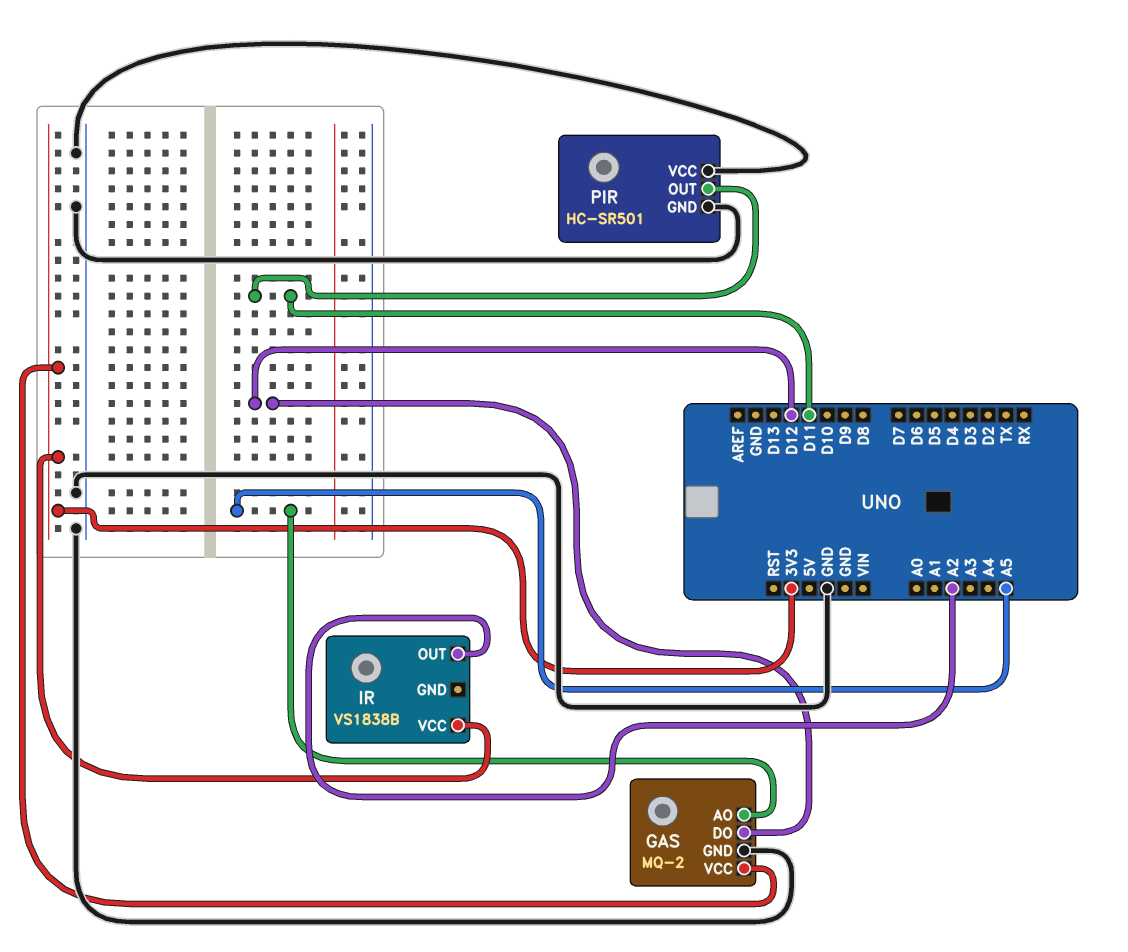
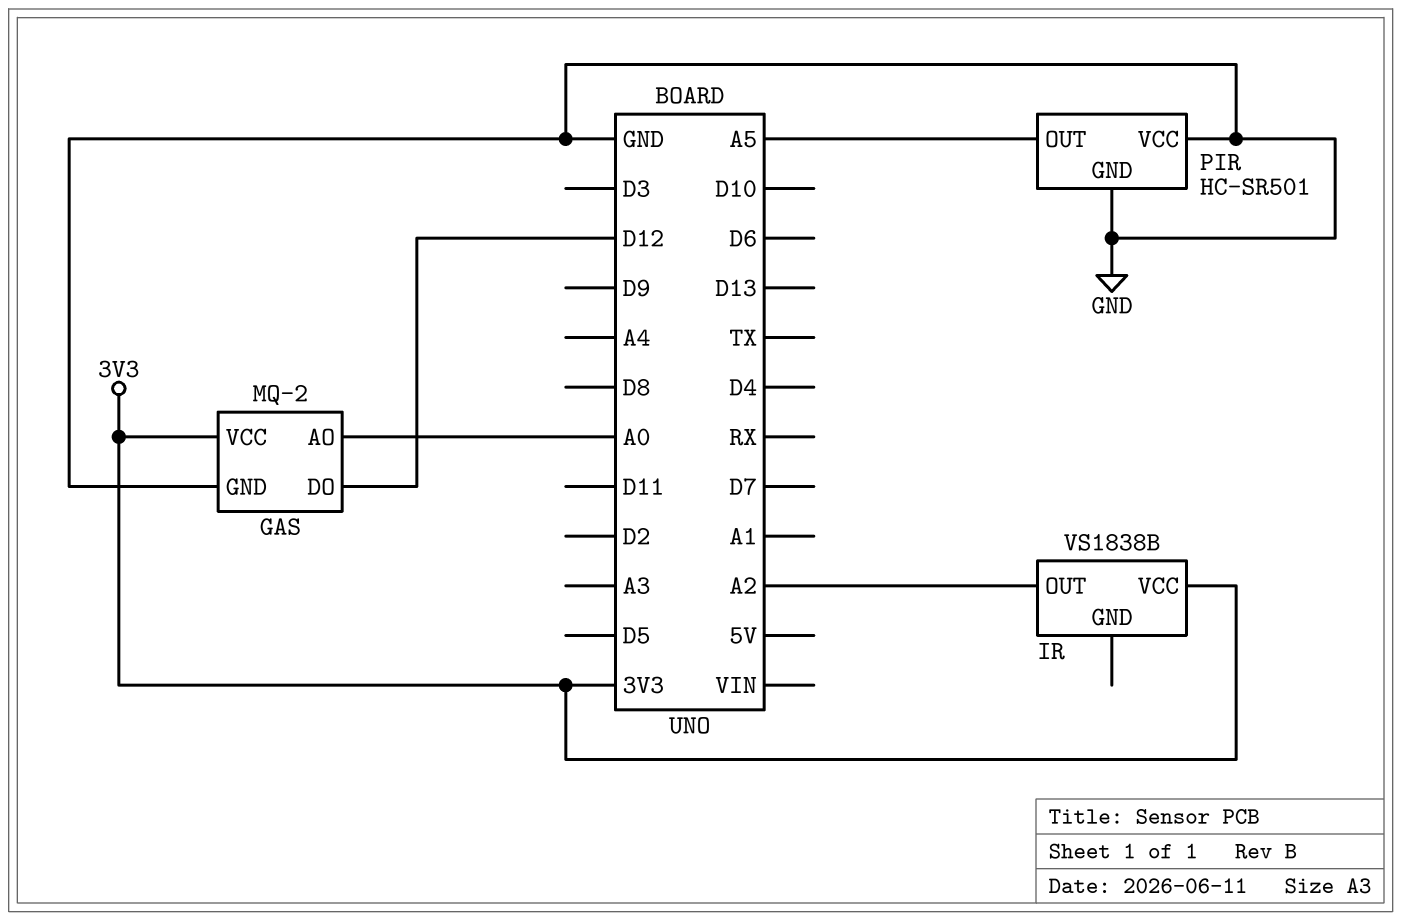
GAS pin AO: A5 -> A0
PIR pin OUT: D11 -> A5

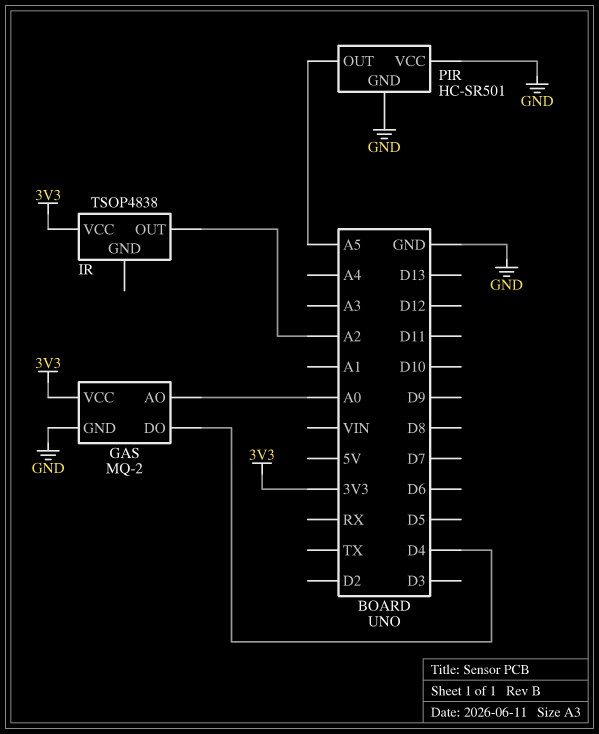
GAS pin DO: D12 -> D4
IR: VS1838B -> TSOP4838

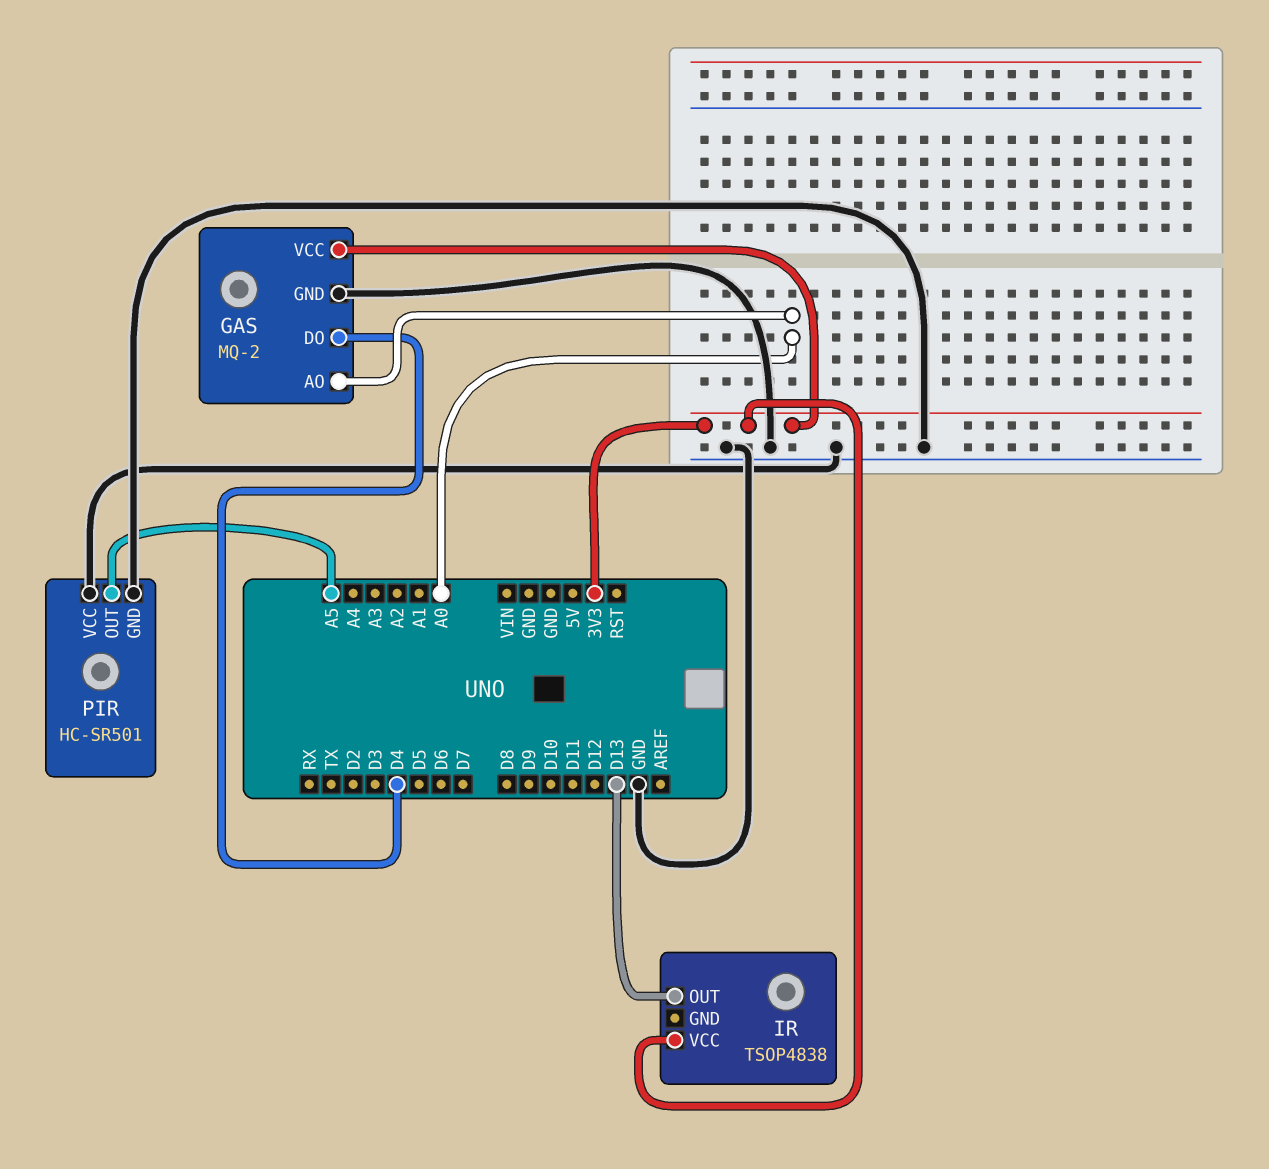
IR pin OUT: A2 -> D13

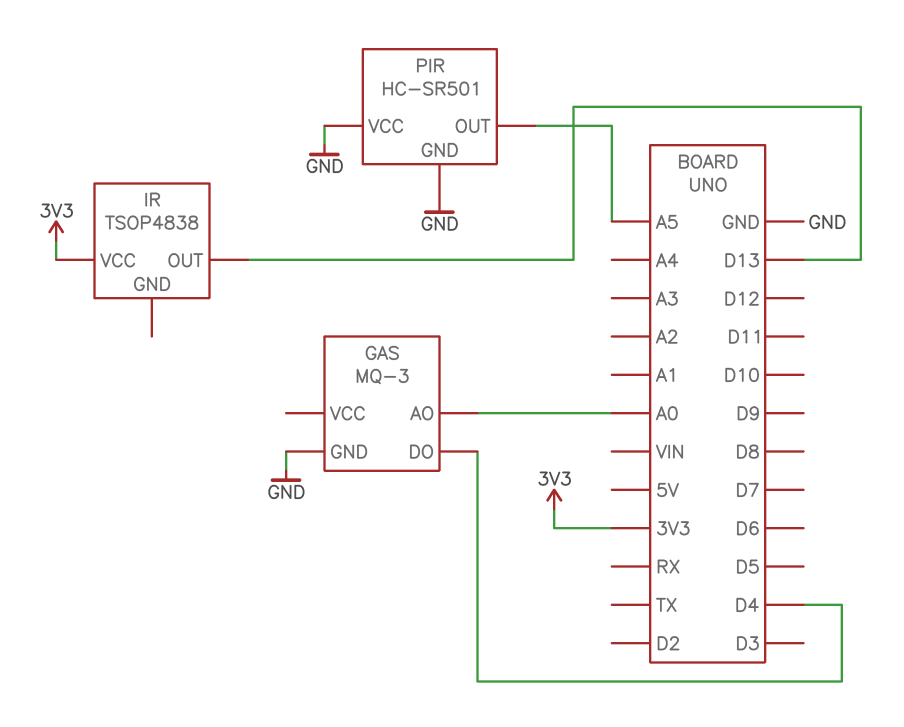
GAS: MQ-2 -> MQ-3
GAS pin VCC: 3V3 -> none

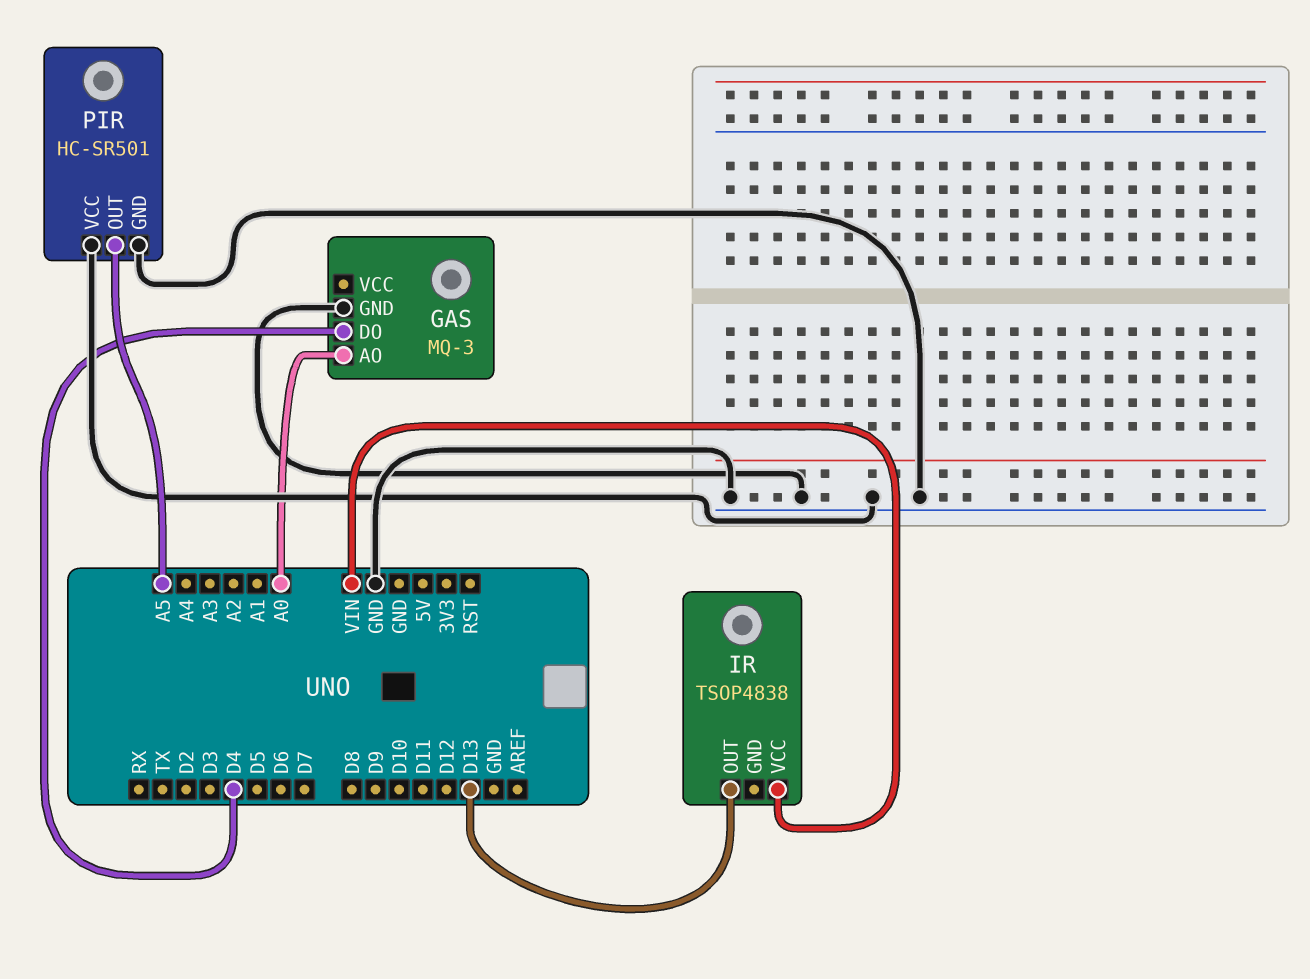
IR pin VCC: 3V3 -> VIN

